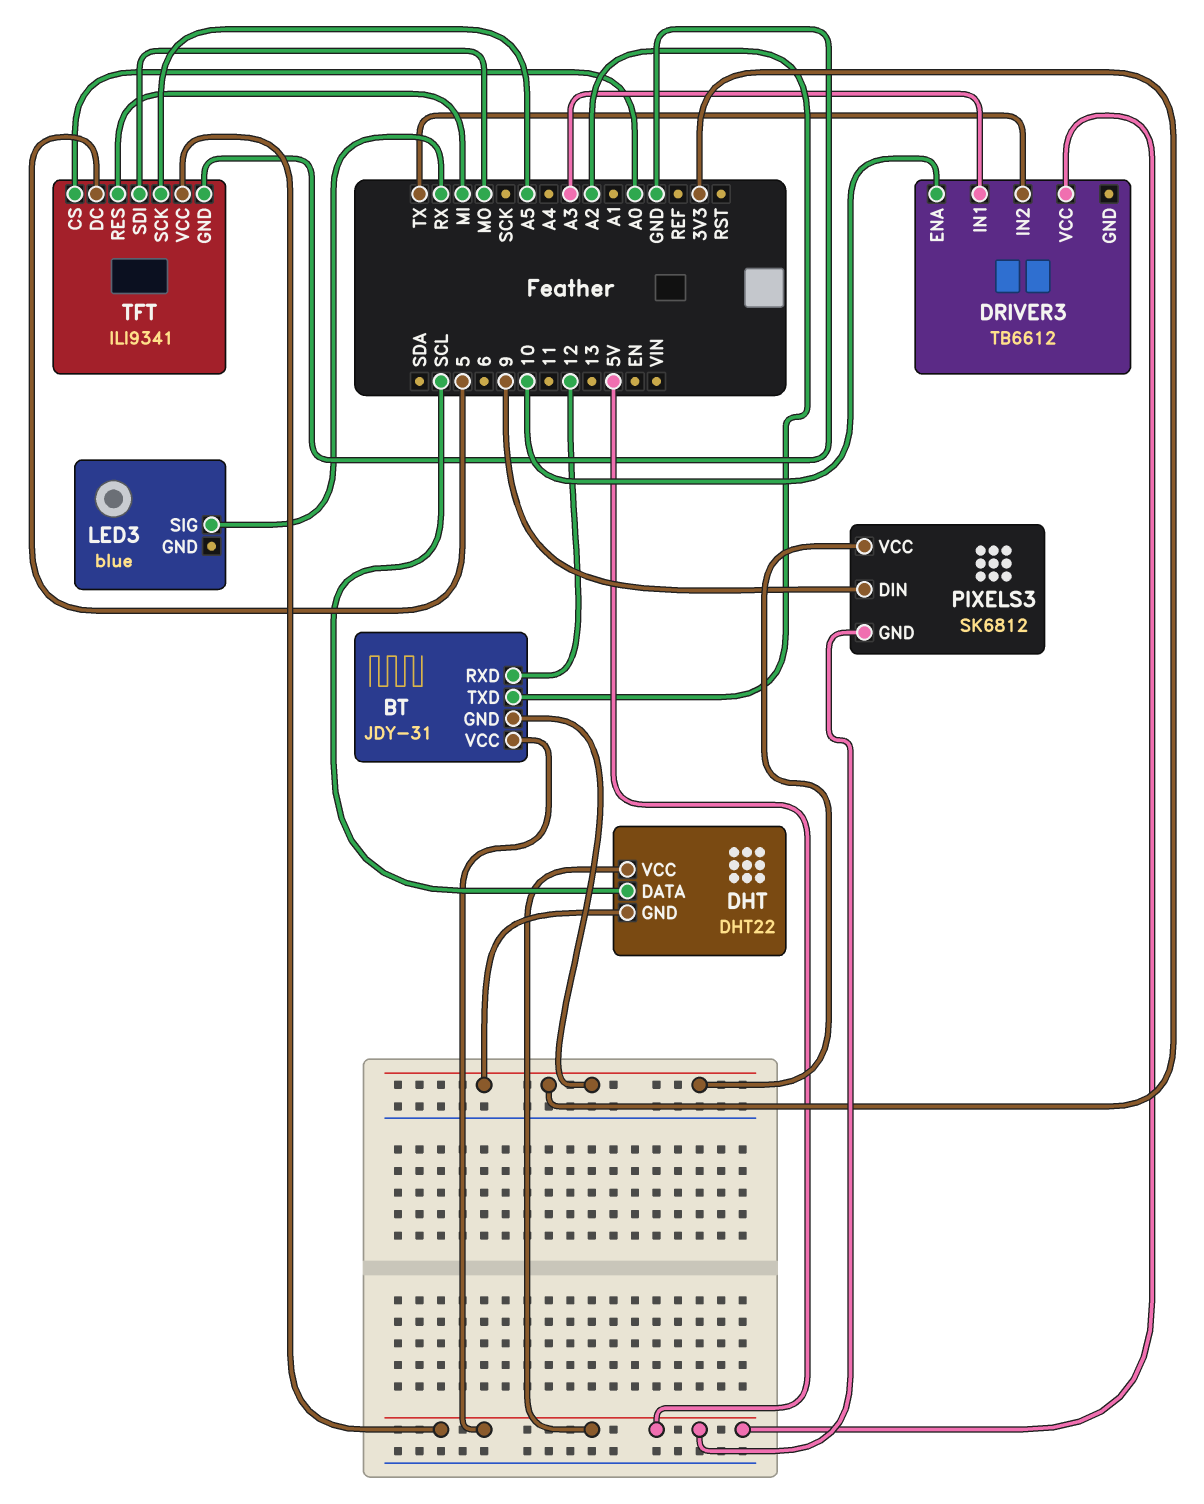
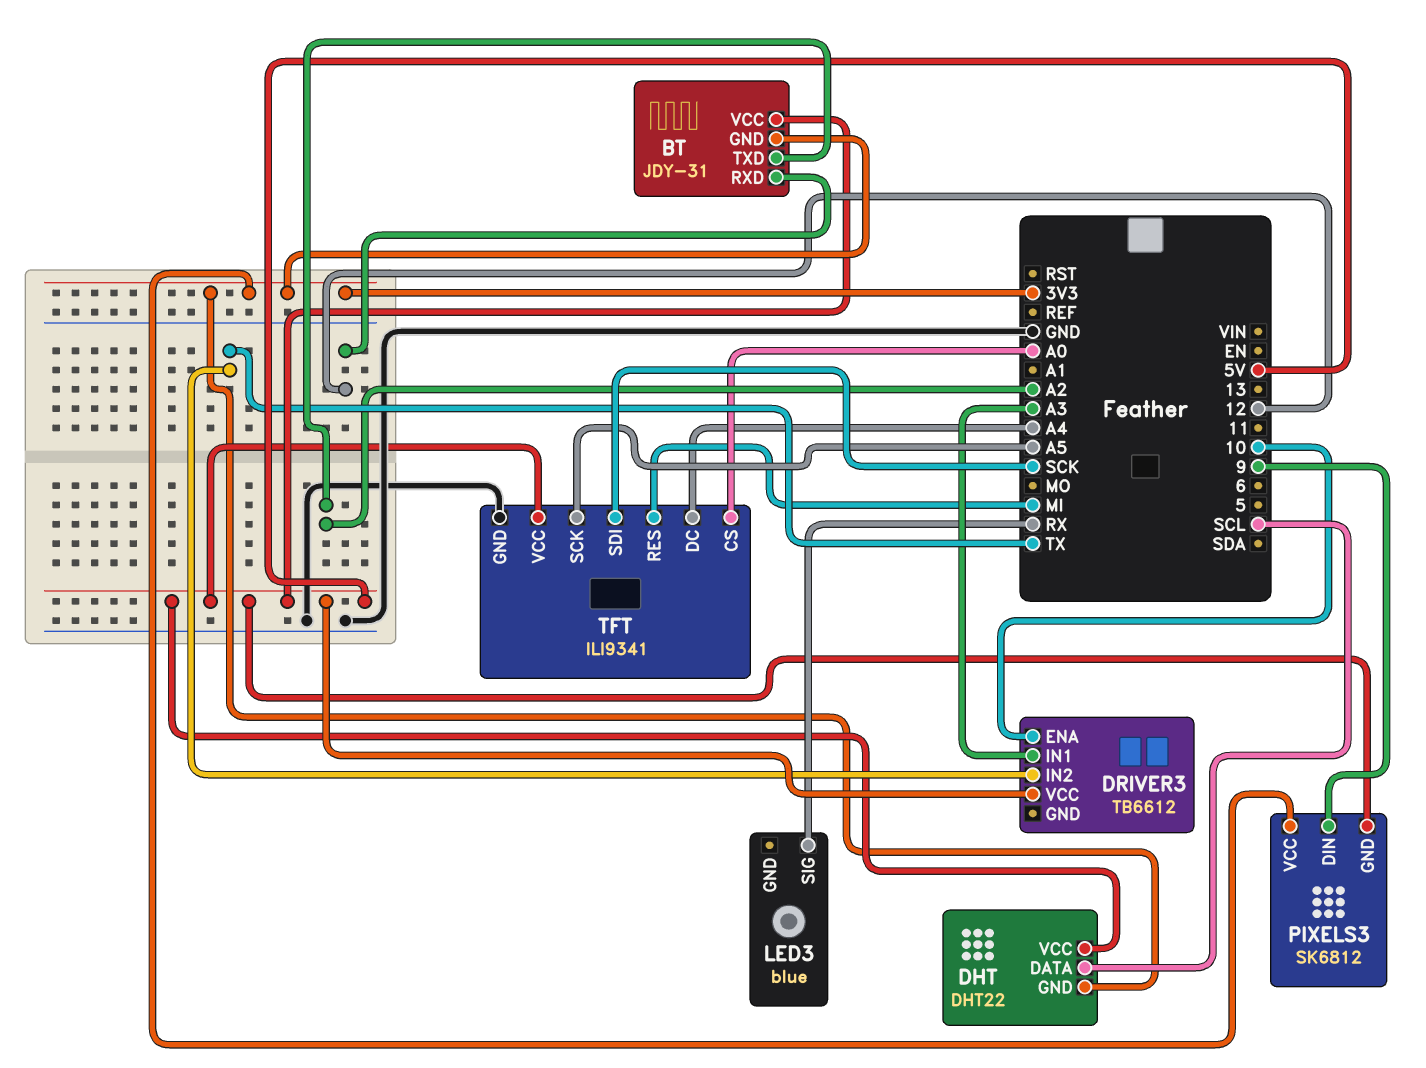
TFT pin DC: 5 -> A4
TFT pin SDI: MO -> SCK

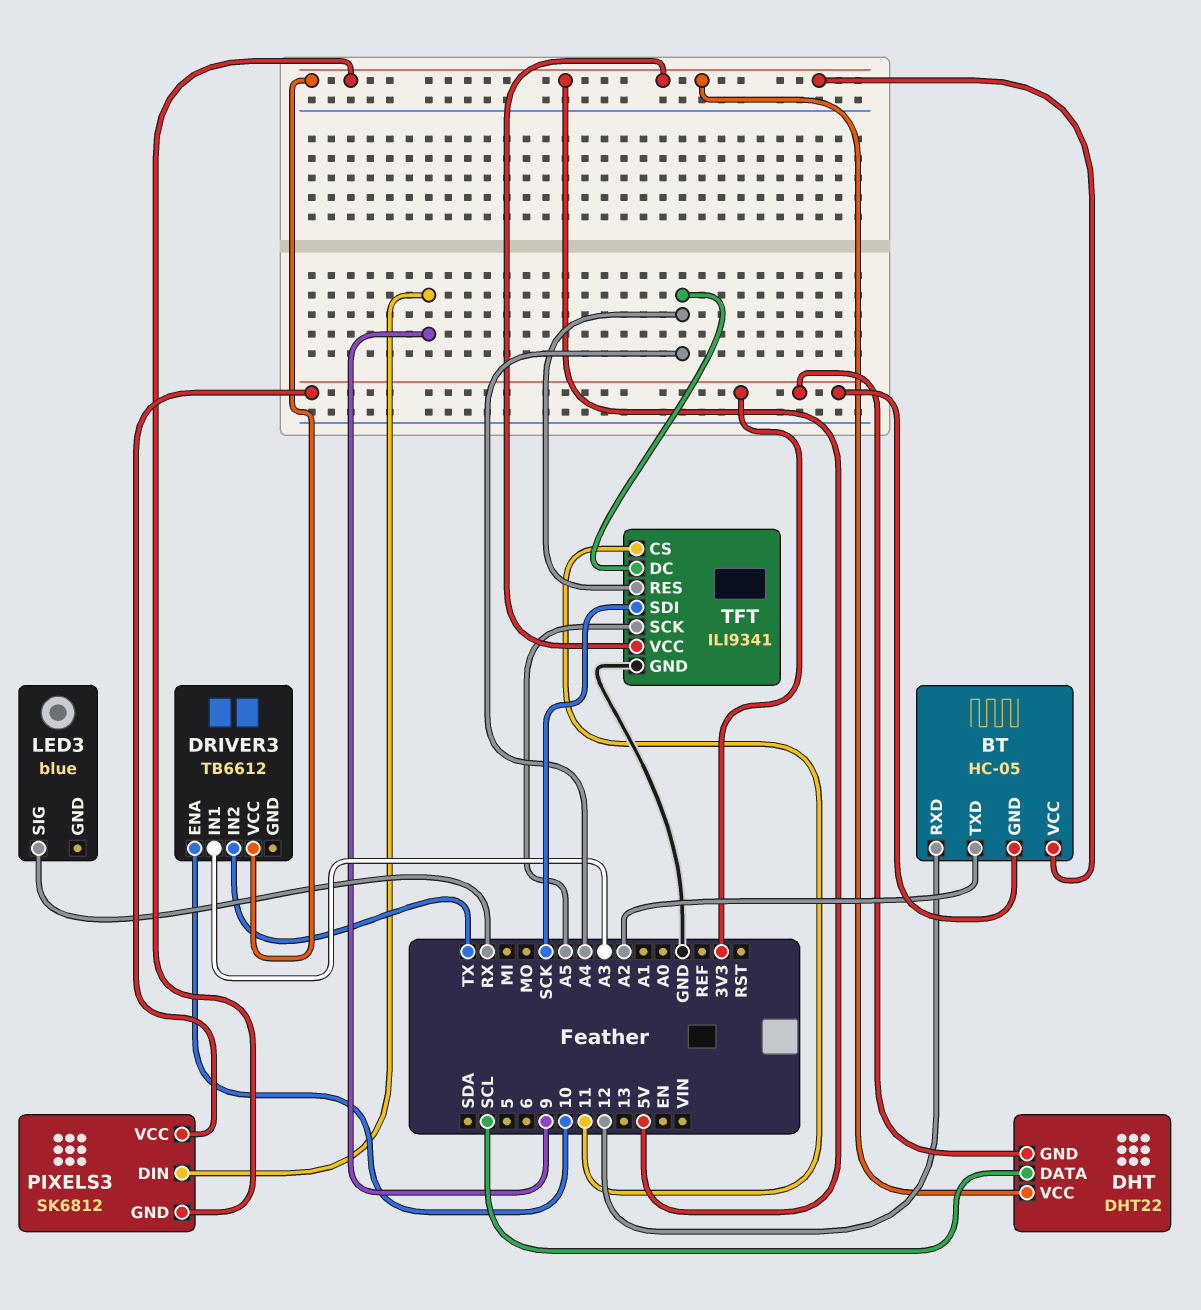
BT: JDY-31 -> HC-05
TFT pin CS: A0 -> 11
TFT pin RES: MI -> A4

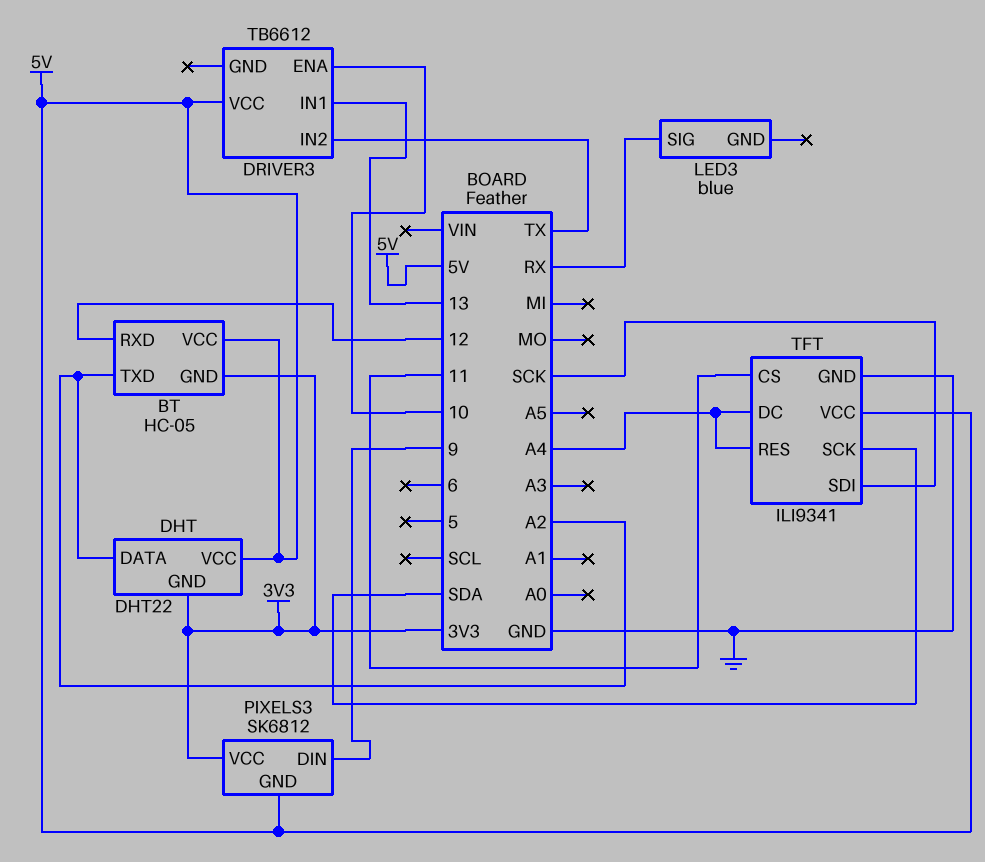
DHT pin DATA: SCL -> A2
DRIVER3 pin IN1: A3 -> 13
TFT pin SCK: A5 -> SDA

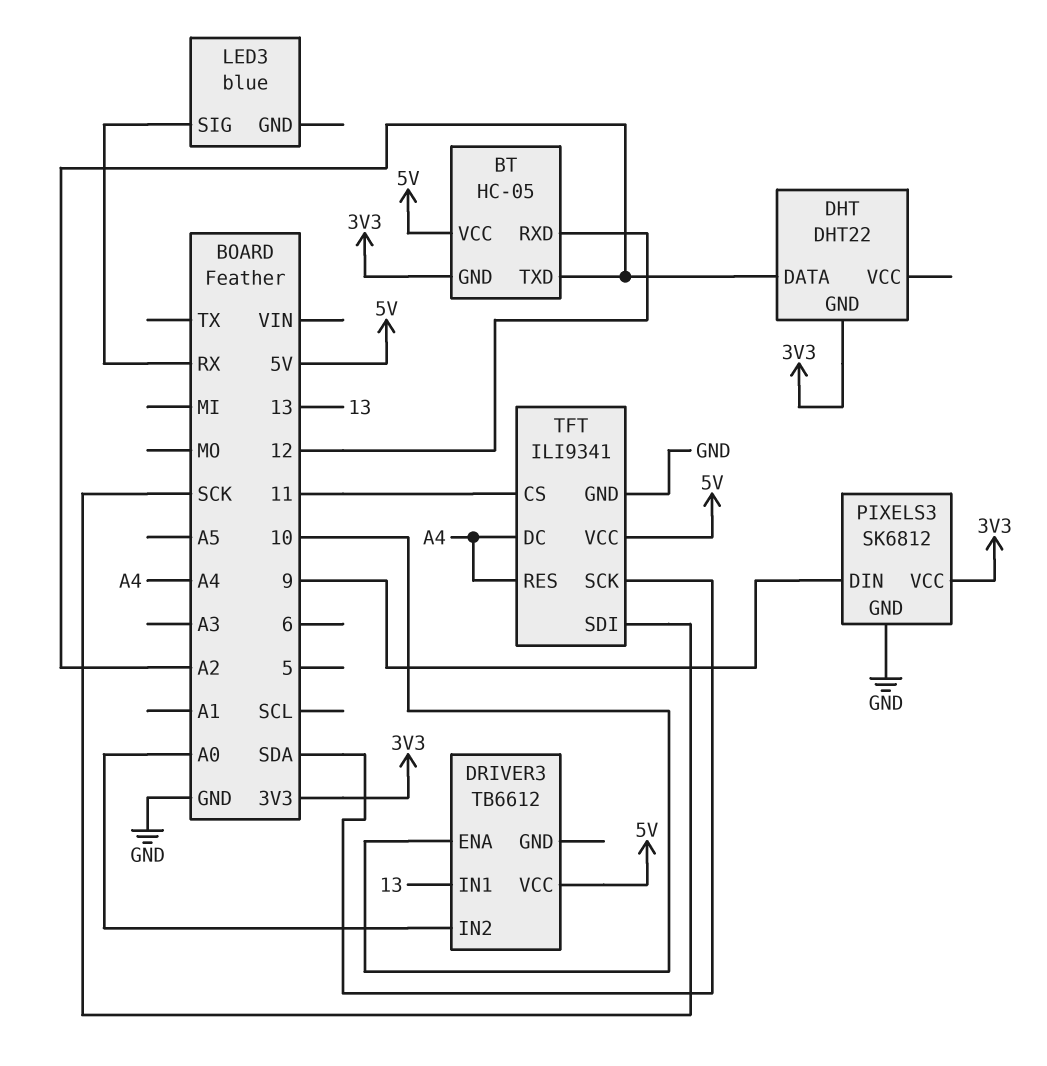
DHT pin VCC: 5V -> none
DRIVER3 pin IN2: TX -> A0
PIXELS3 pin GND: 5V -> GND

